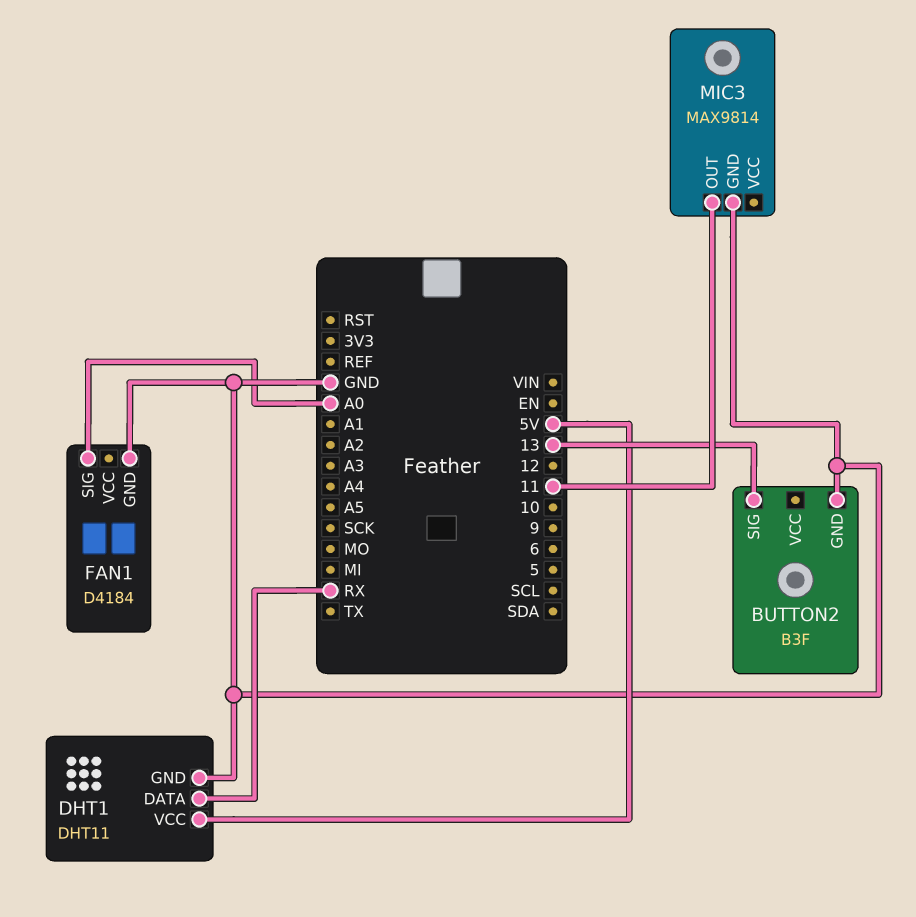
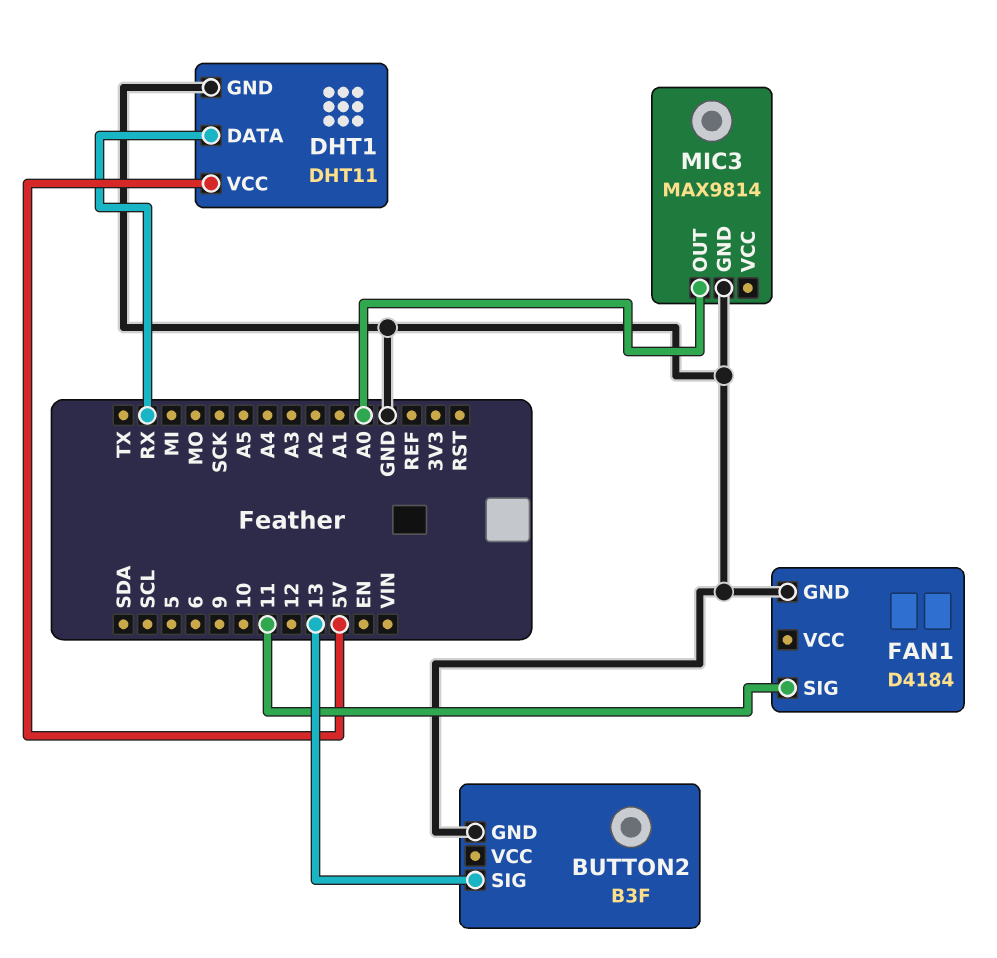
FAN1 pin SIG: A0 -> 11
MIC3 pin OUT: 11 -> A0

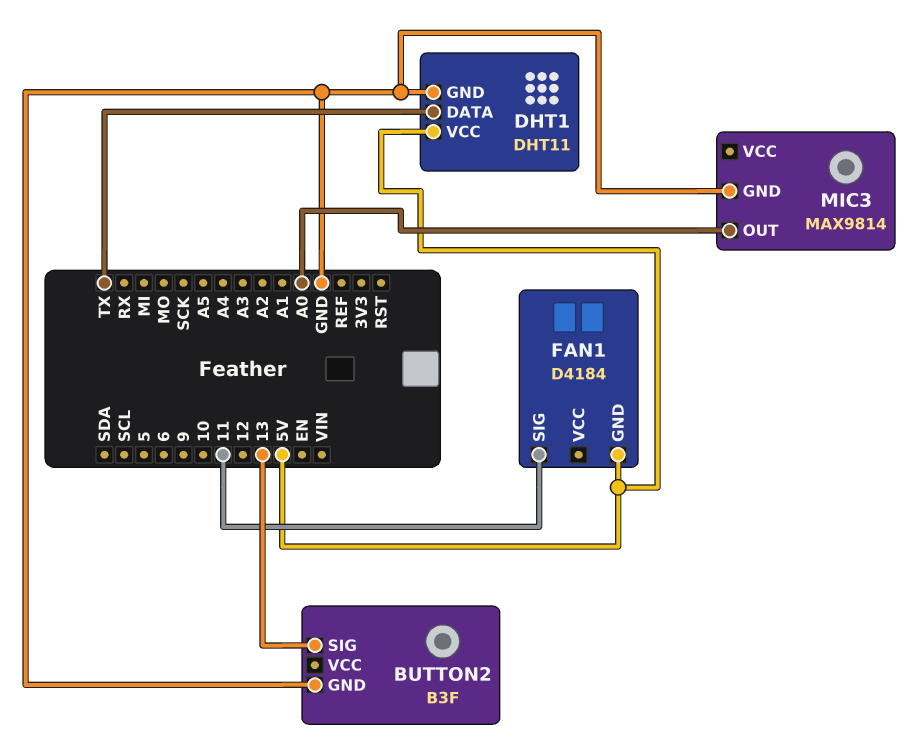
DHT1 pin DATA: RX -> TX
FAN1 pin GND: GND -> 5V

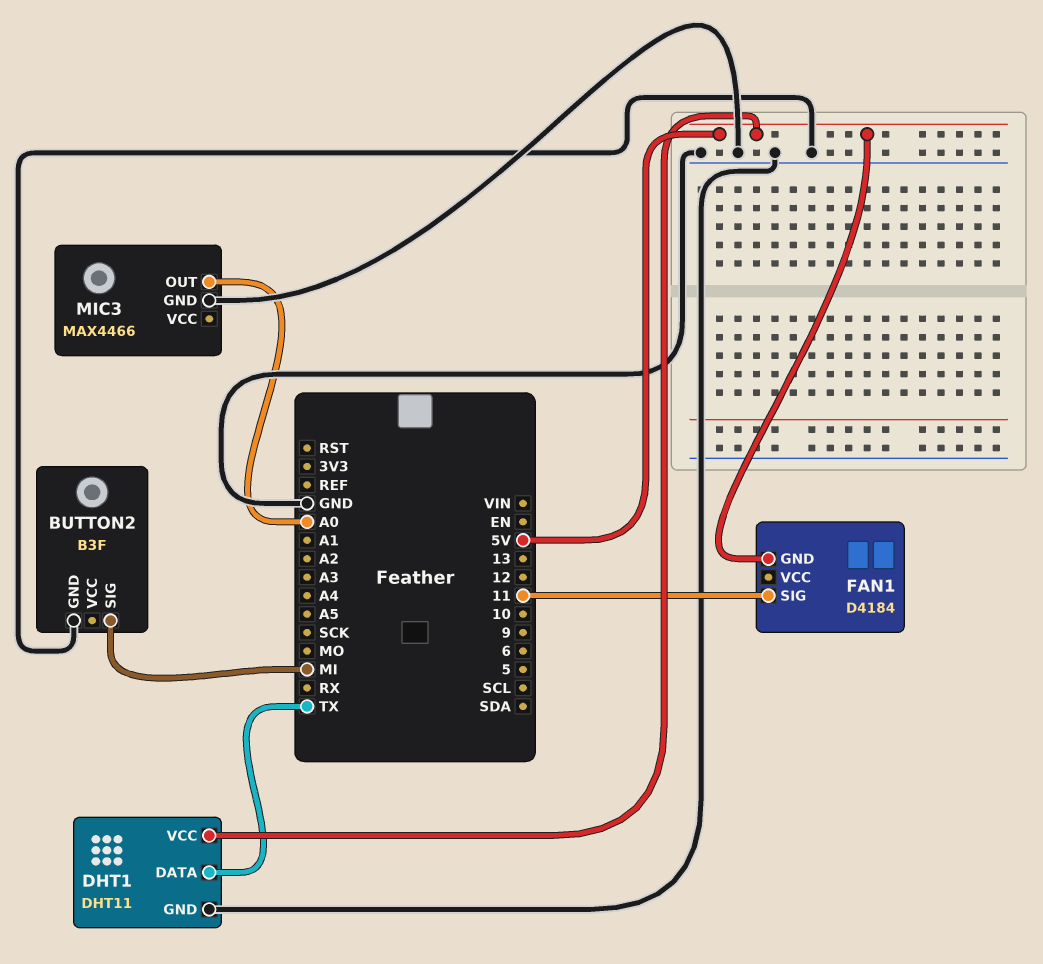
BUTTON2 pin SIG: 13 -> MI
MIC3: MAX9814 -> MAX4466

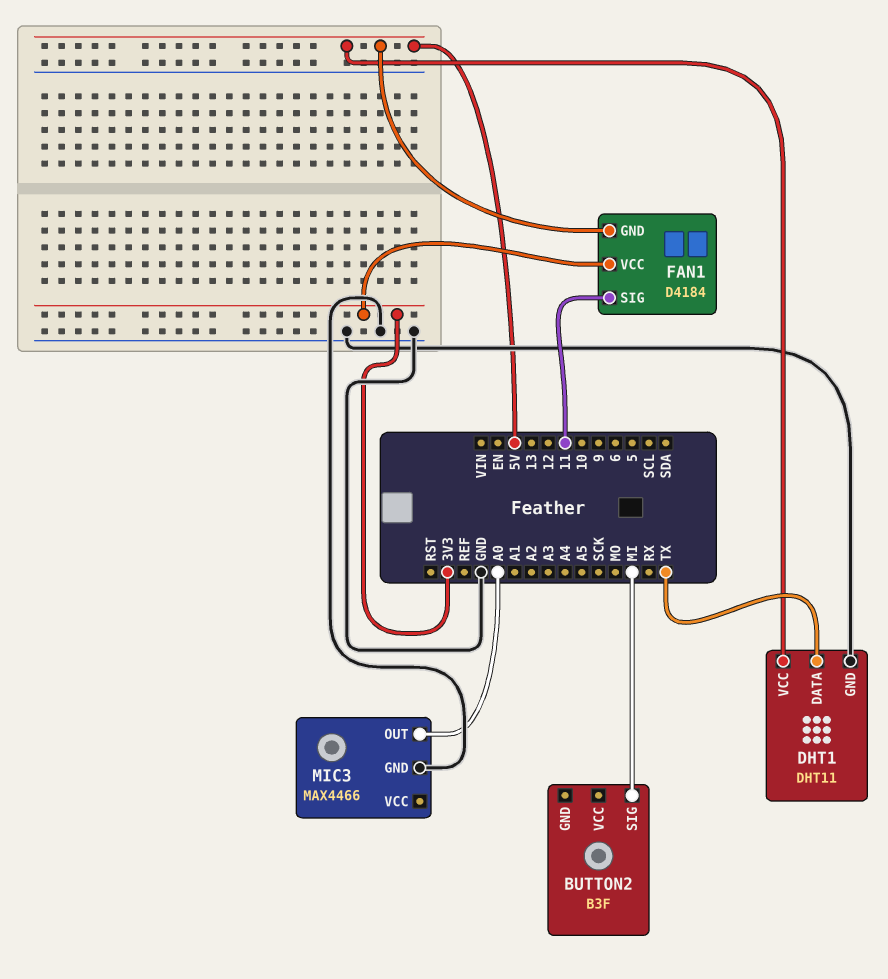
BUTTON2 pin GND: GND -> none
FAN1 pin VCC: none -> 3V3

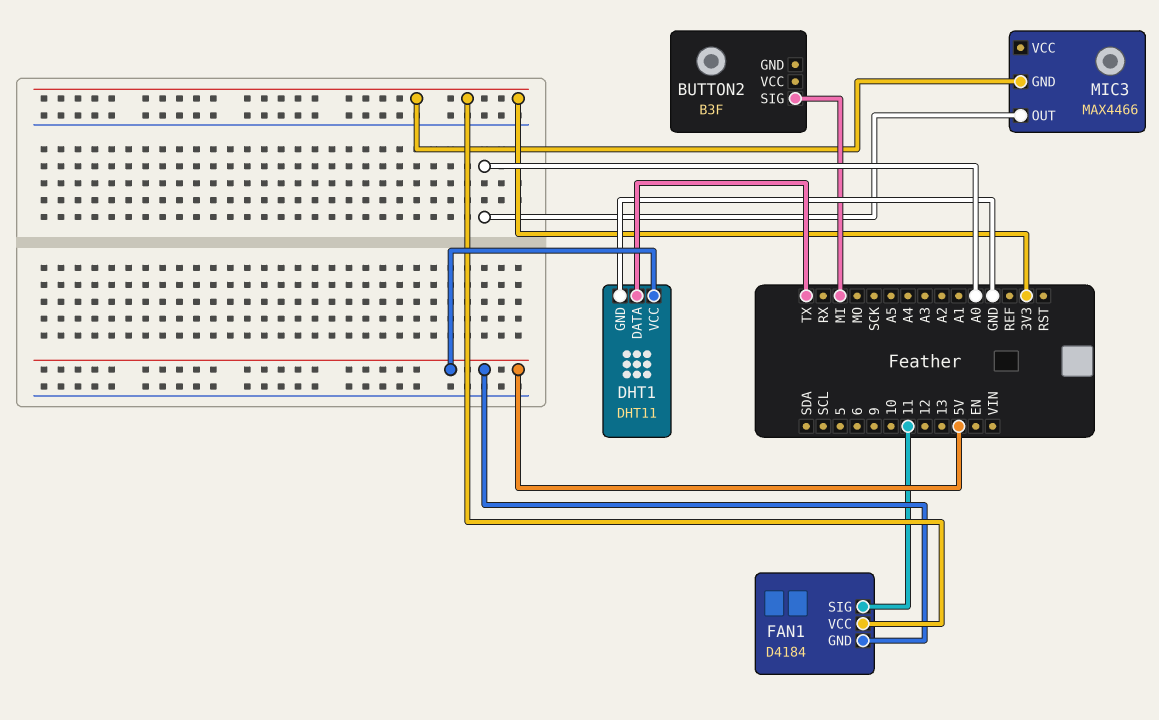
MIC3 pin GND: GND -> 3V3

